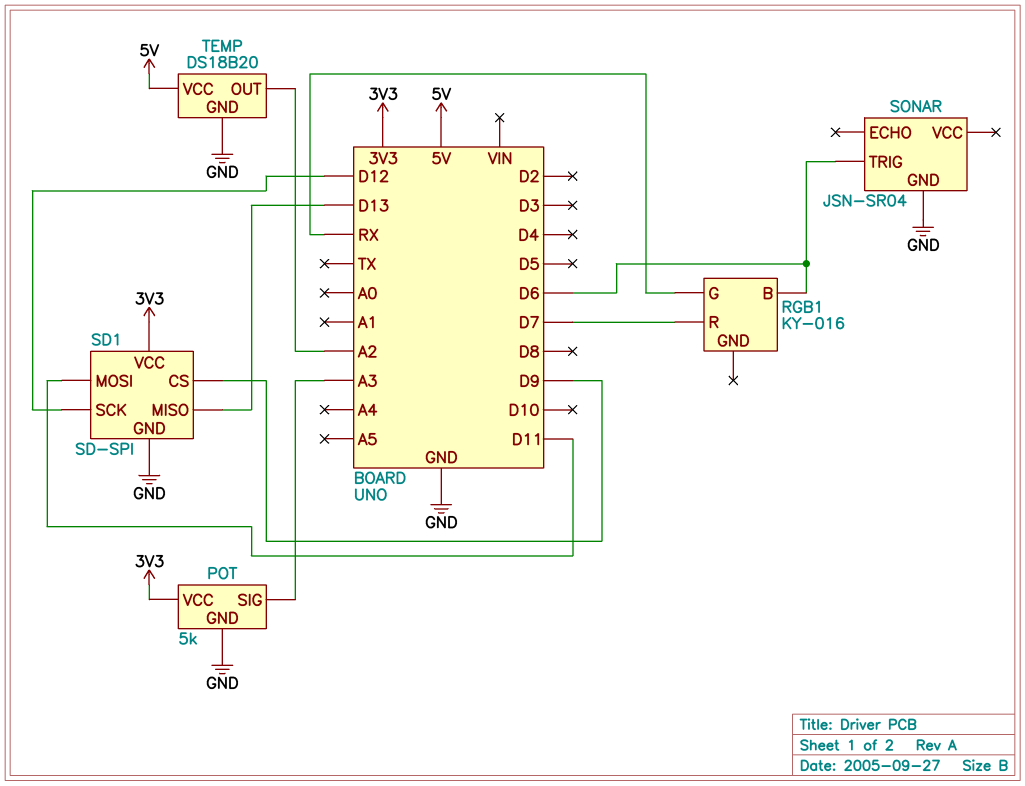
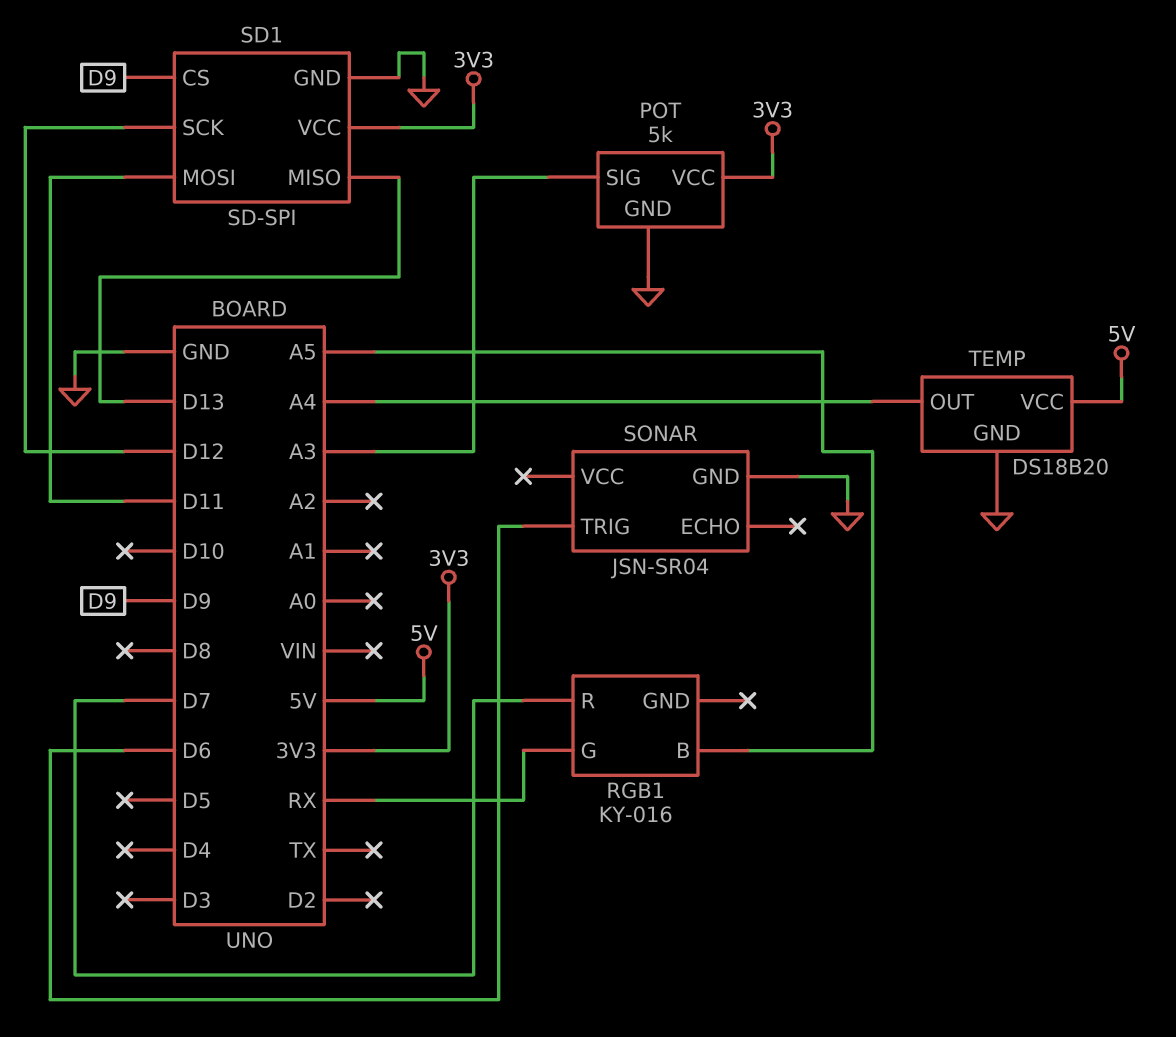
RGB1 pin B: D6 -> A5
TEMP pin OUT: A2 -> A4

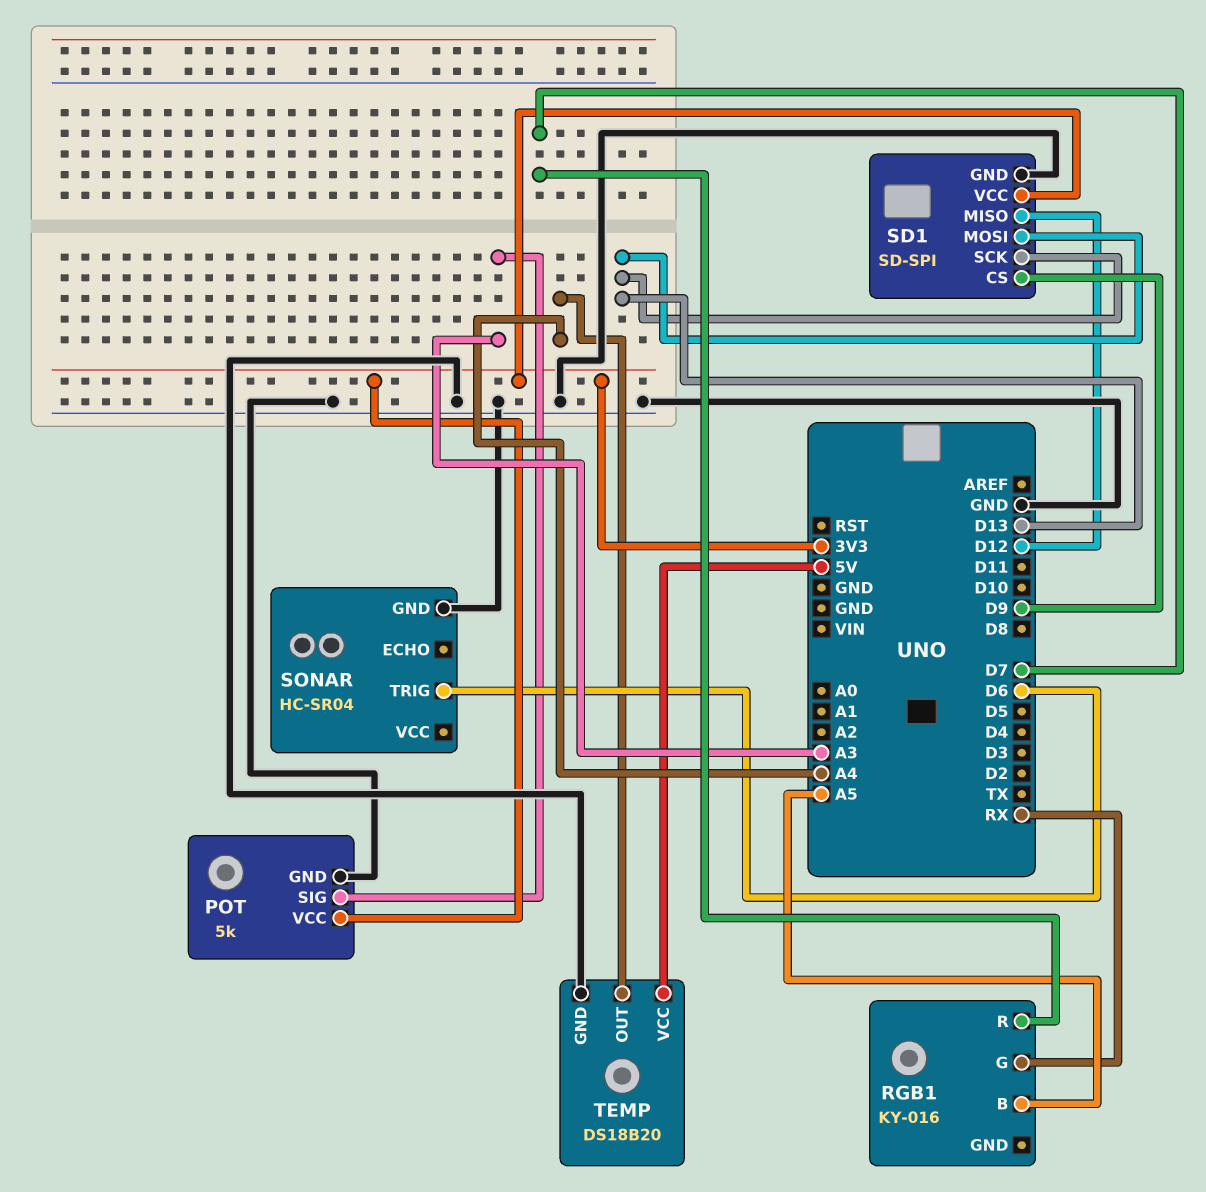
SD1 pin MISO: D13 -> D12
SD1 pin MOSI: D11 -> D13
SD1 pin SCK: D12 -> D13
SONAR: JSN-SR04 -> HC-SR04

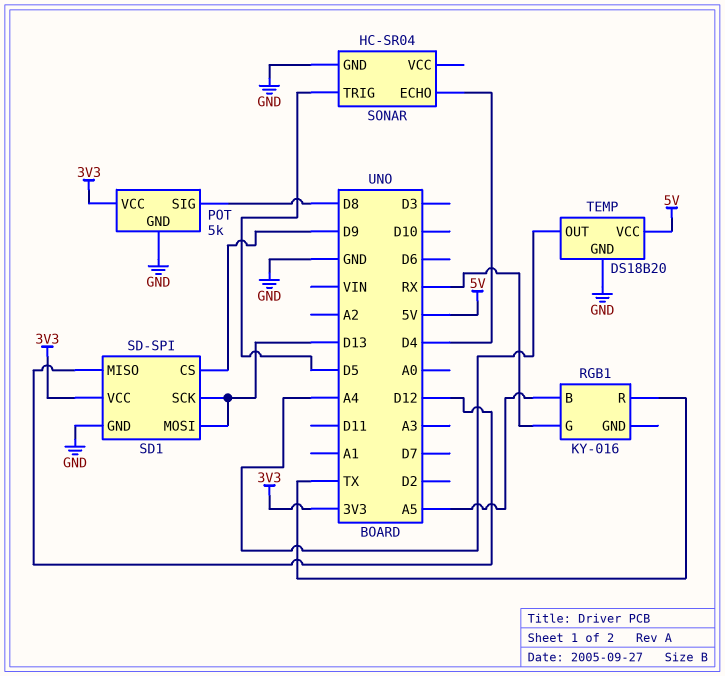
POT pin SIG: A3 -> D8
RGB1 pin R: D7 -> TX
SONAR pin ECHO: none -> D4
SONAR pin TRIG: D6 -> D5

